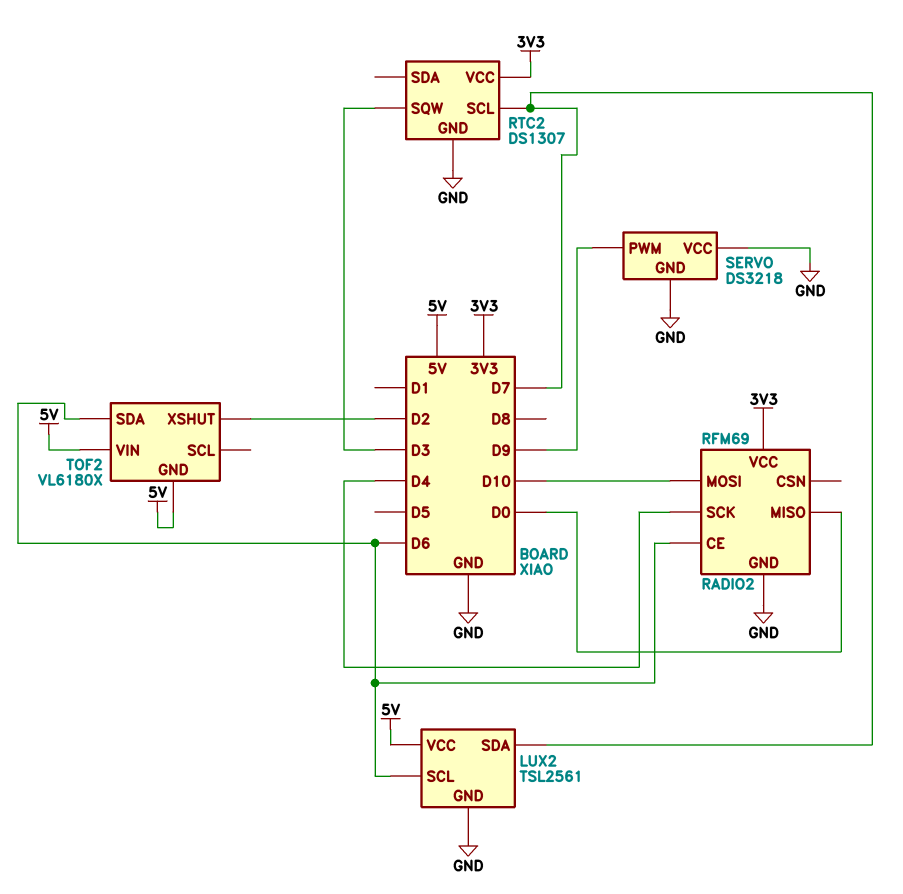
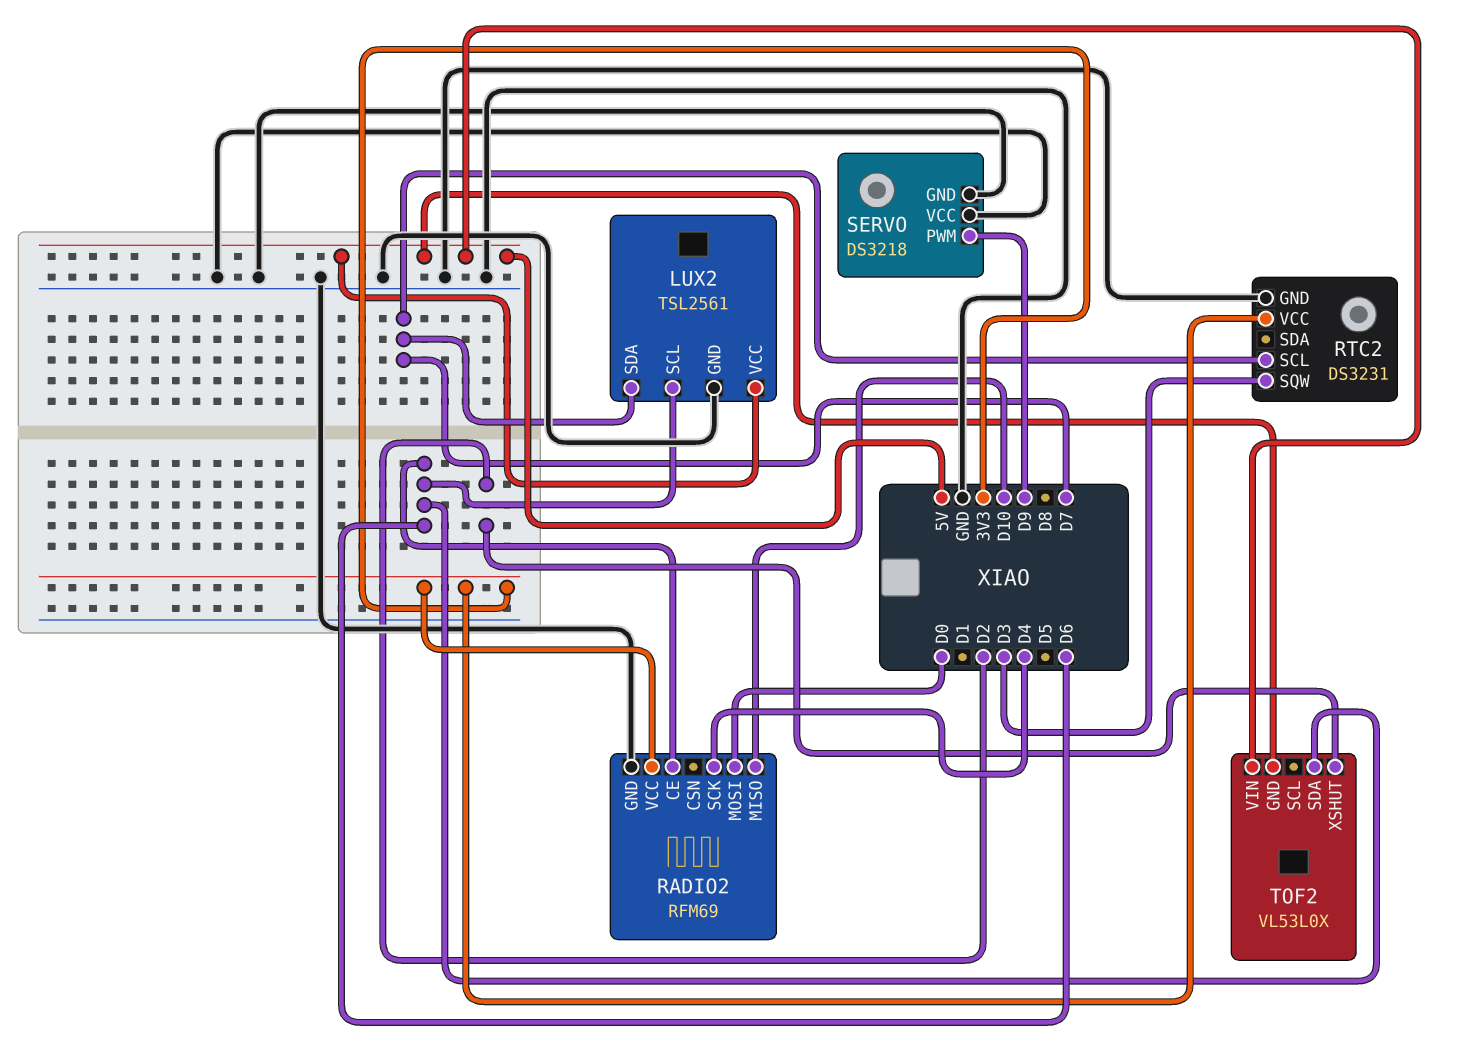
RADIO2 pin MISO: D0 -> D10
RADIO2 pin MOSI: D10 -> D0
RTC2: DS1307 -> DS3231
TOF2: VL6180X -> VL53L0X

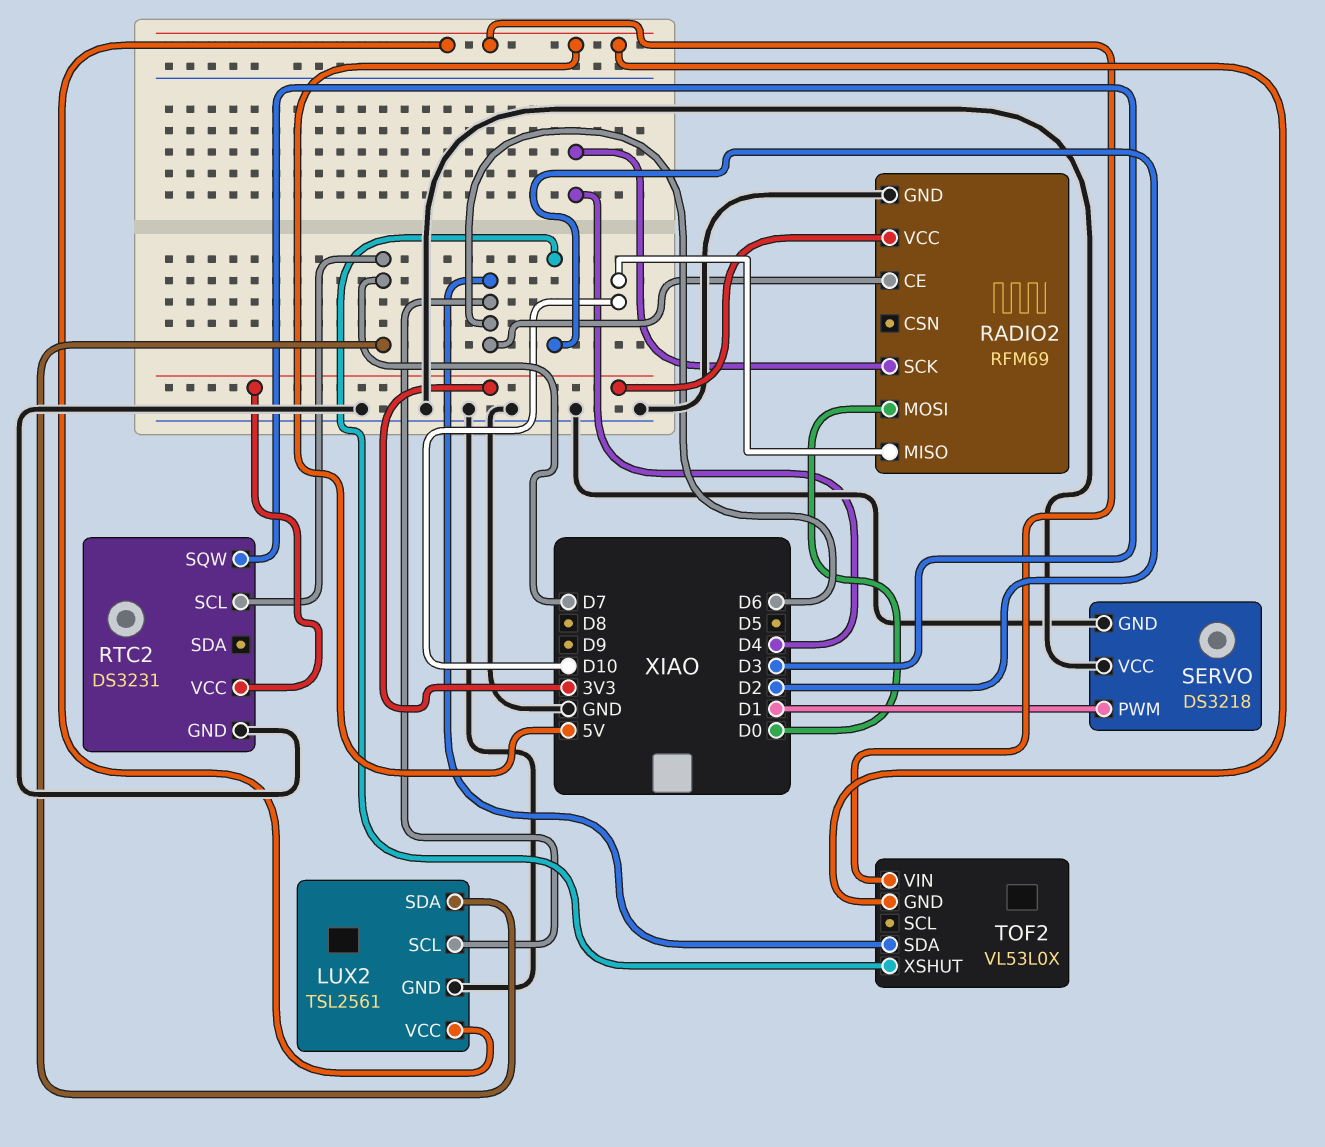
SERVO pin PWM: D9 -> D1

